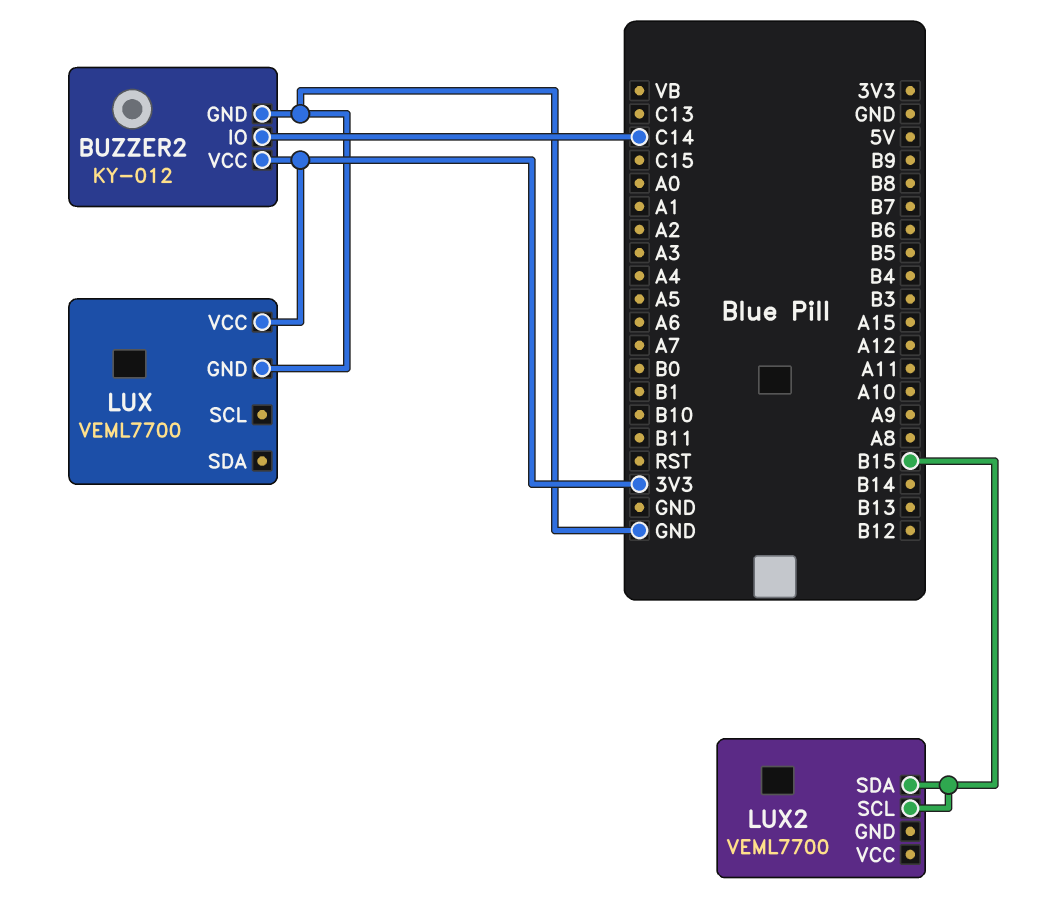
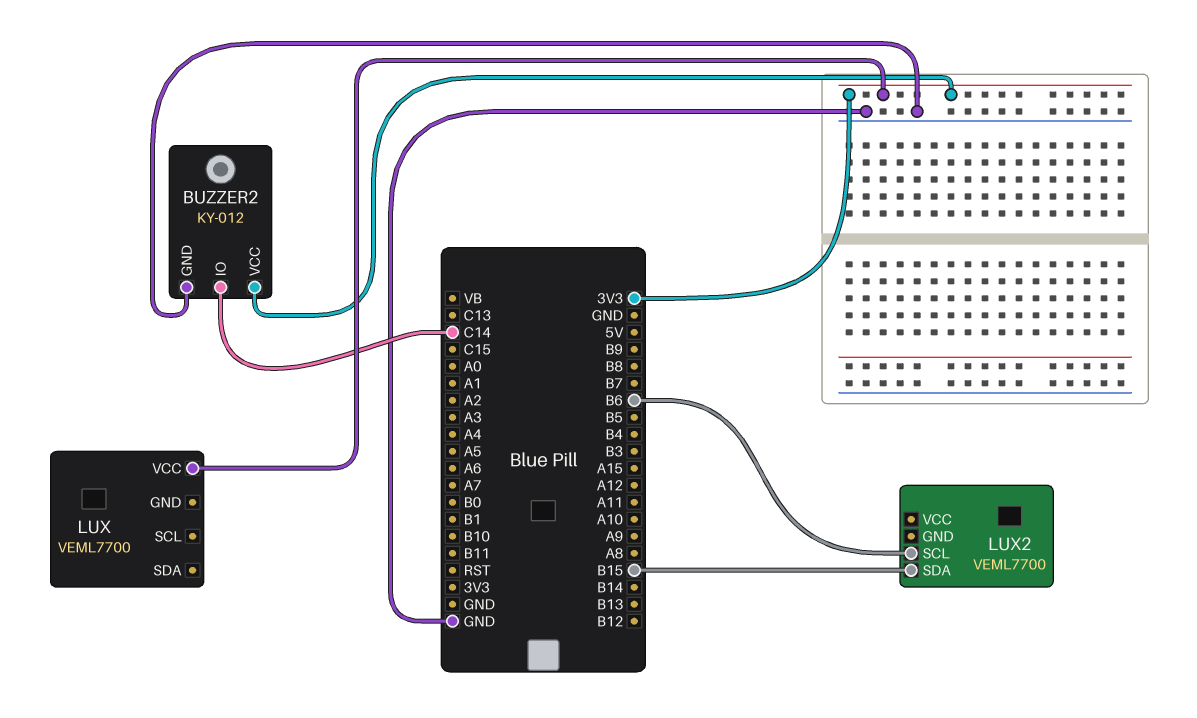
LUX pin GND: GND -> none
LUX2 pin SCL: B15 -> B6

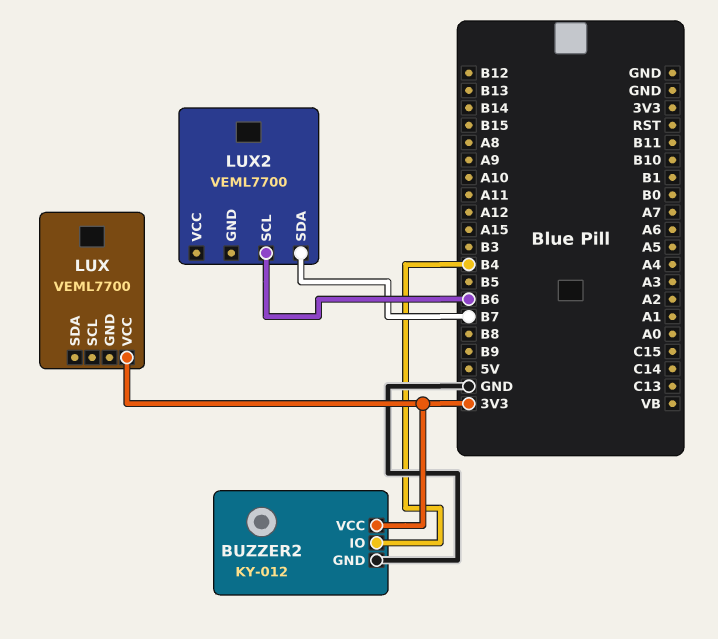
BUZZER2 pin IO: C14 -> B4
LUX2 pin SDA: B15 -> B7

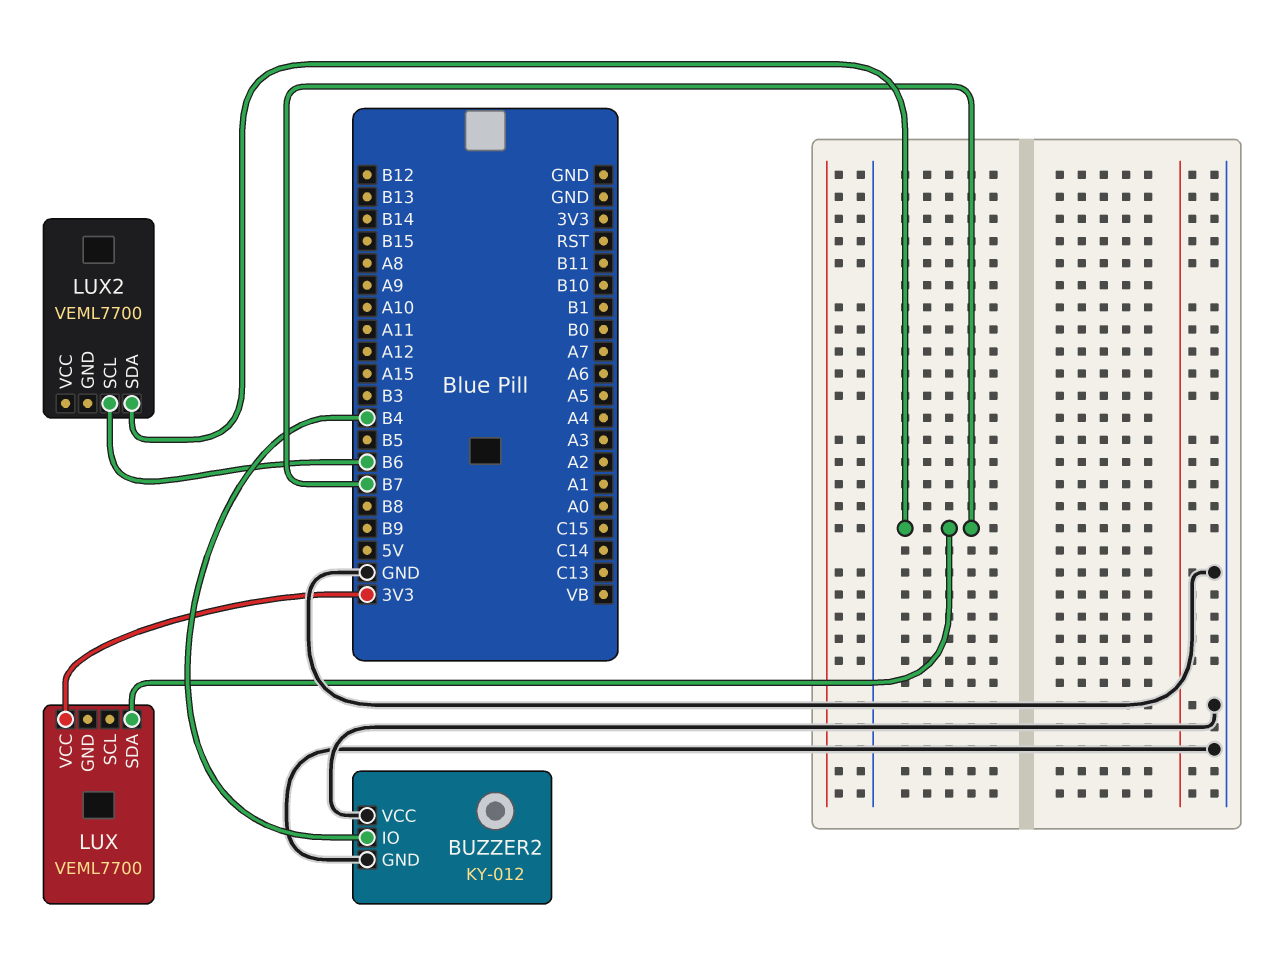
BUZZER2 pin VCC: 3V3 -> GND
LUX pin SDA: none -> B7

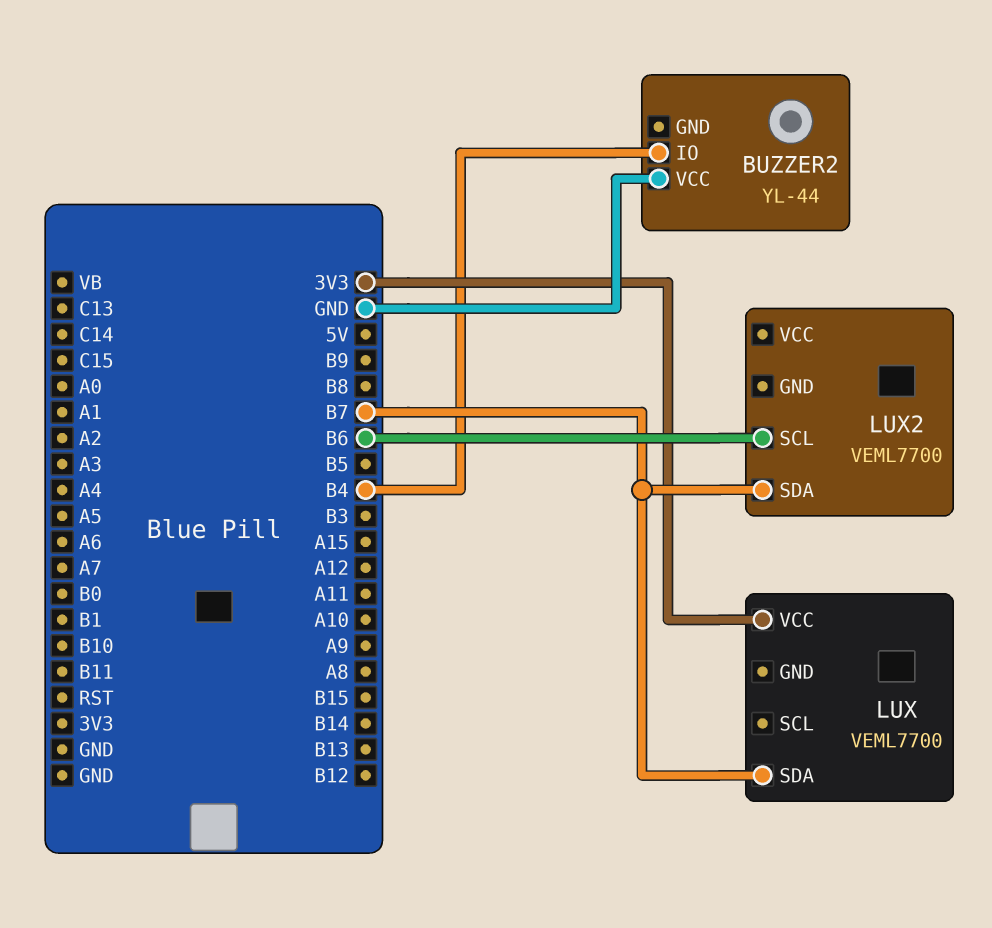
BUZZER2: KY-012 -> YL-44
BUZZER2 pin GND: GND -> none

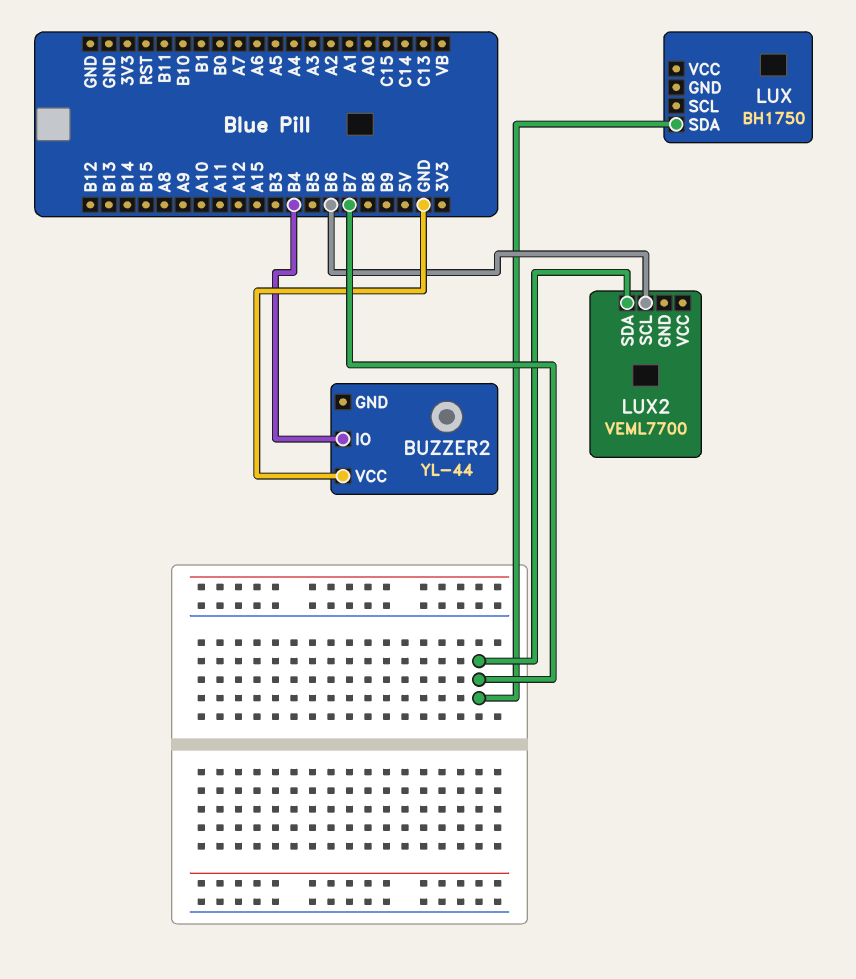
LUX: VEML7700 -> BH1750
LUX pin VCC: 3V3 -> none

